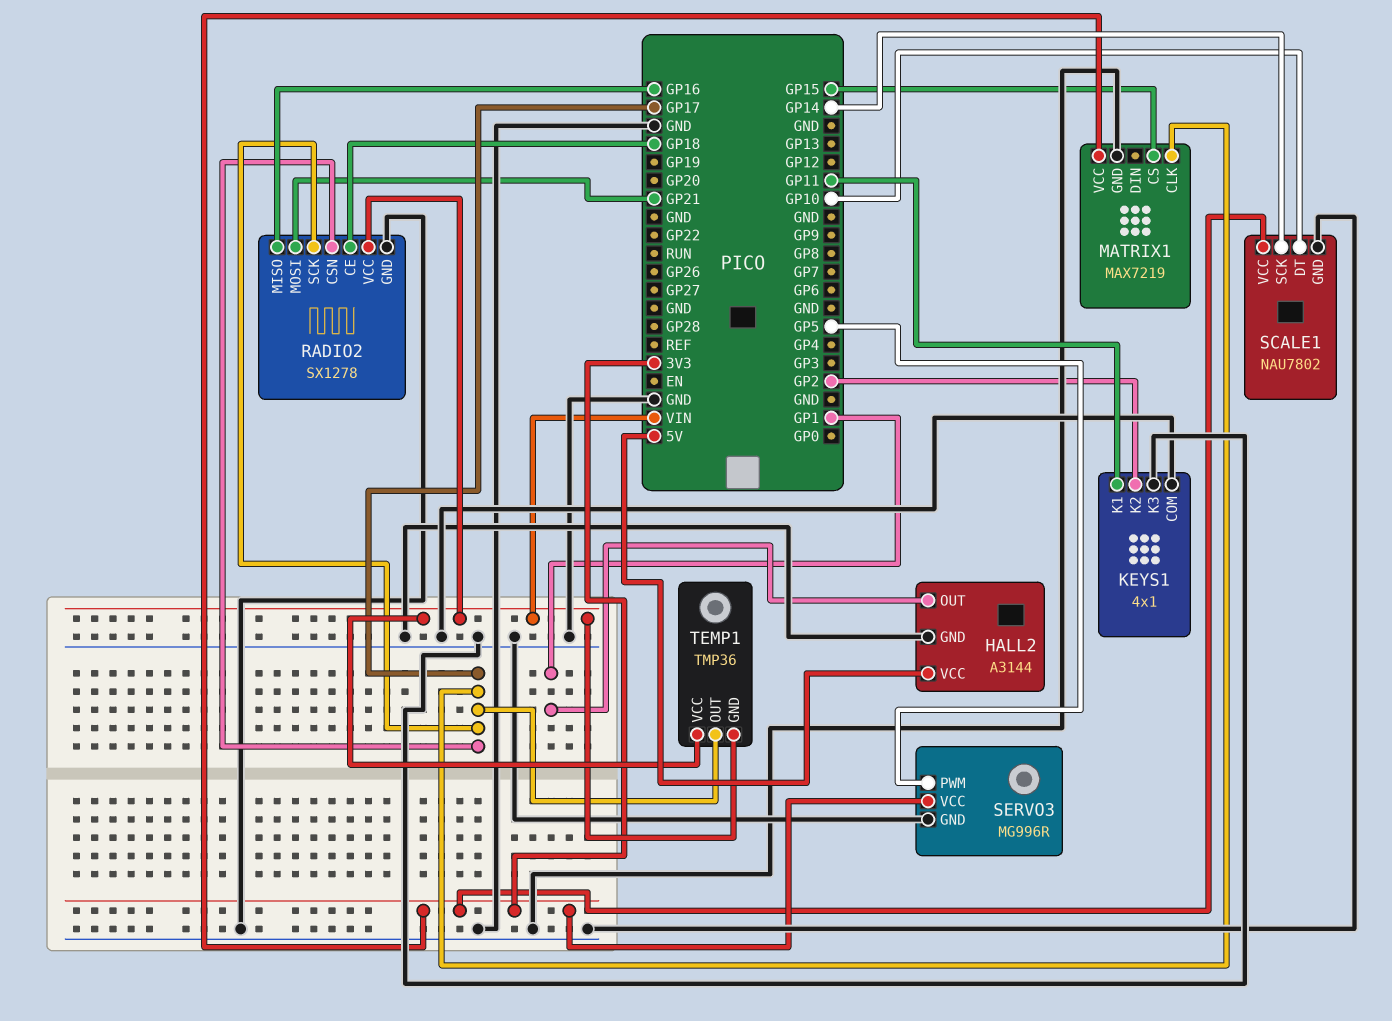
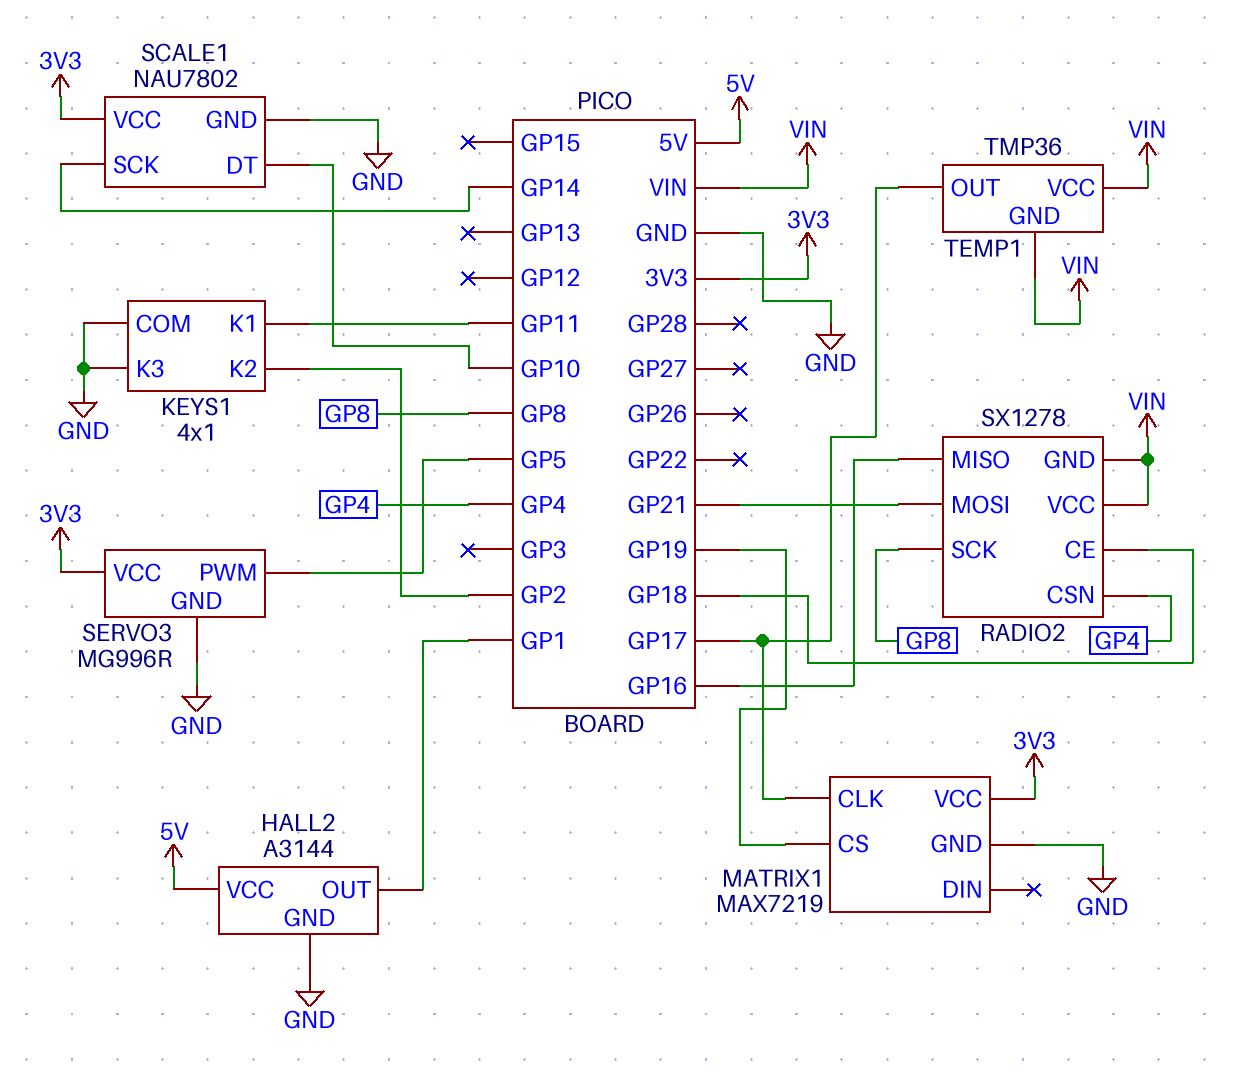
MATRIX1 pin CS: GP15 -> GP19
RADIO2 pin CSN: GP17 -> GP4
RADIO2 pin GND: GND -> VIN
RADIO2 pin SCK: GP17 -> GP8

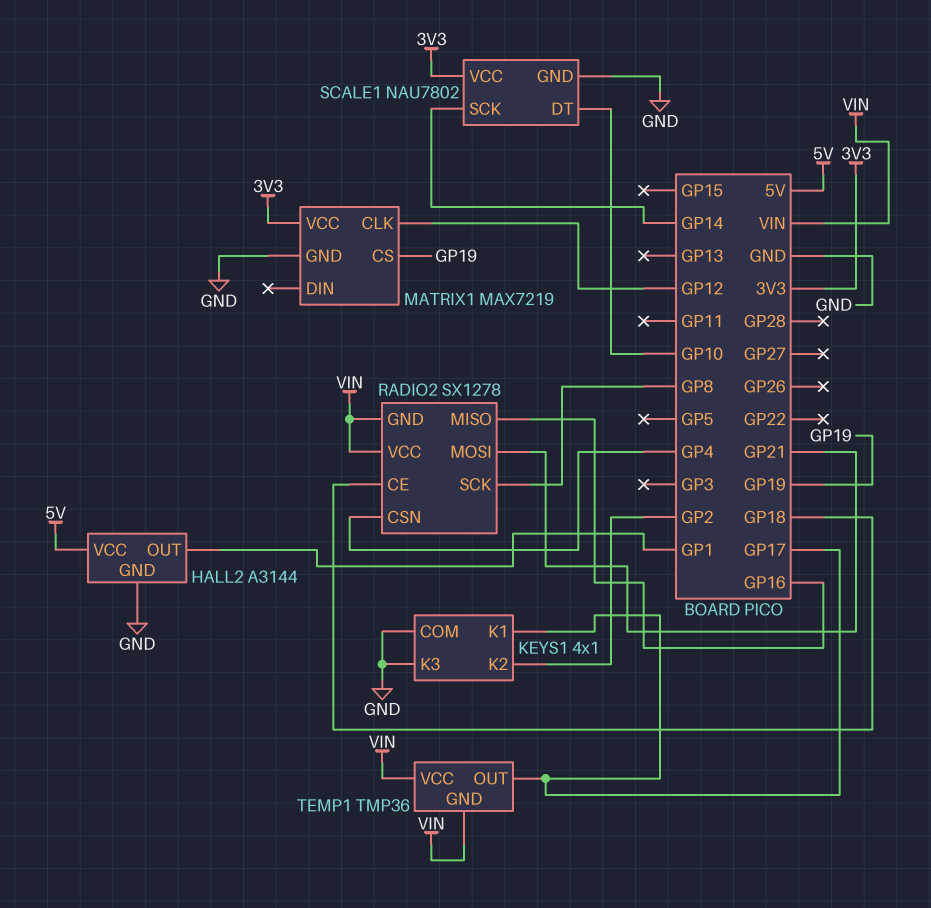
KEYS1 pin K1: GP11 -> GP17
MATRIX1 pin CLK: GP17 -> GP12
SERVO3: MG996R -> none
SERVO3 pin GND: GND -> none
SERVO3 pin PWM: GP5 -> none
SERVO3 pin VCC: 3V3 -> none

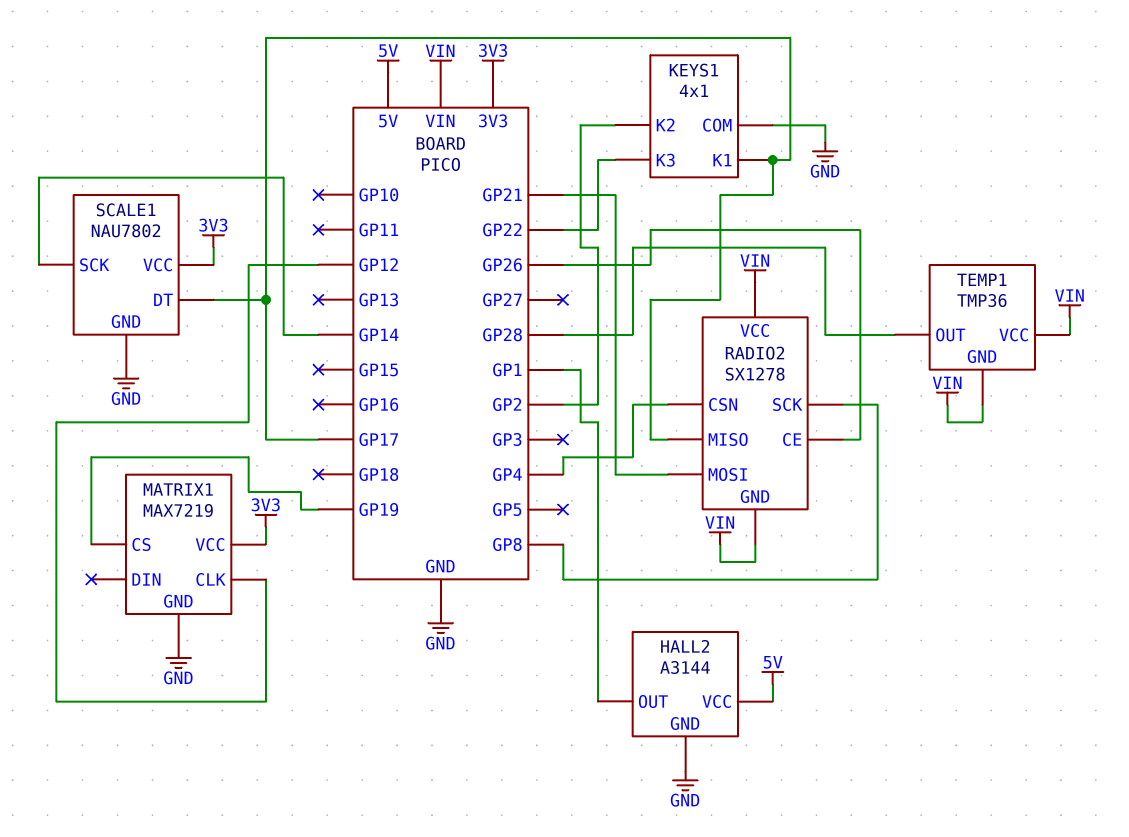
KEYS1 pin K3: GND -> GP22
RADIO2 pin CE: GP18 -> GP26
RADIO2 pin MISO: GP16 -> GP17
SCALE1 pin DT: GP10 -> GP17
TEMP1 pin OUT: GP17 -> GP28

